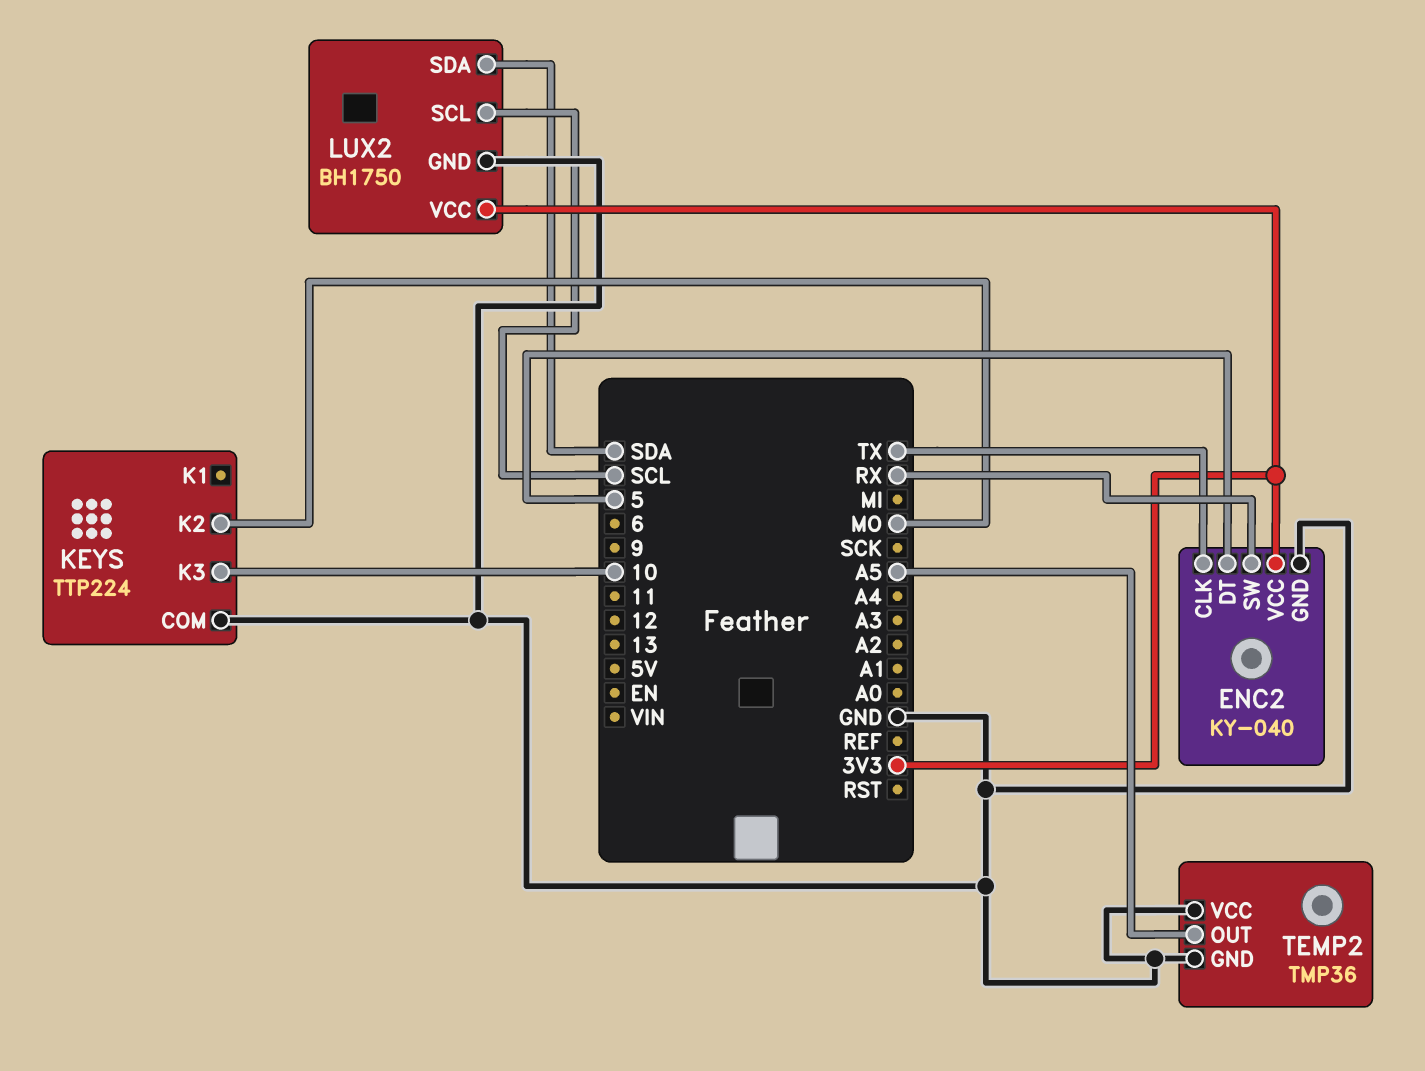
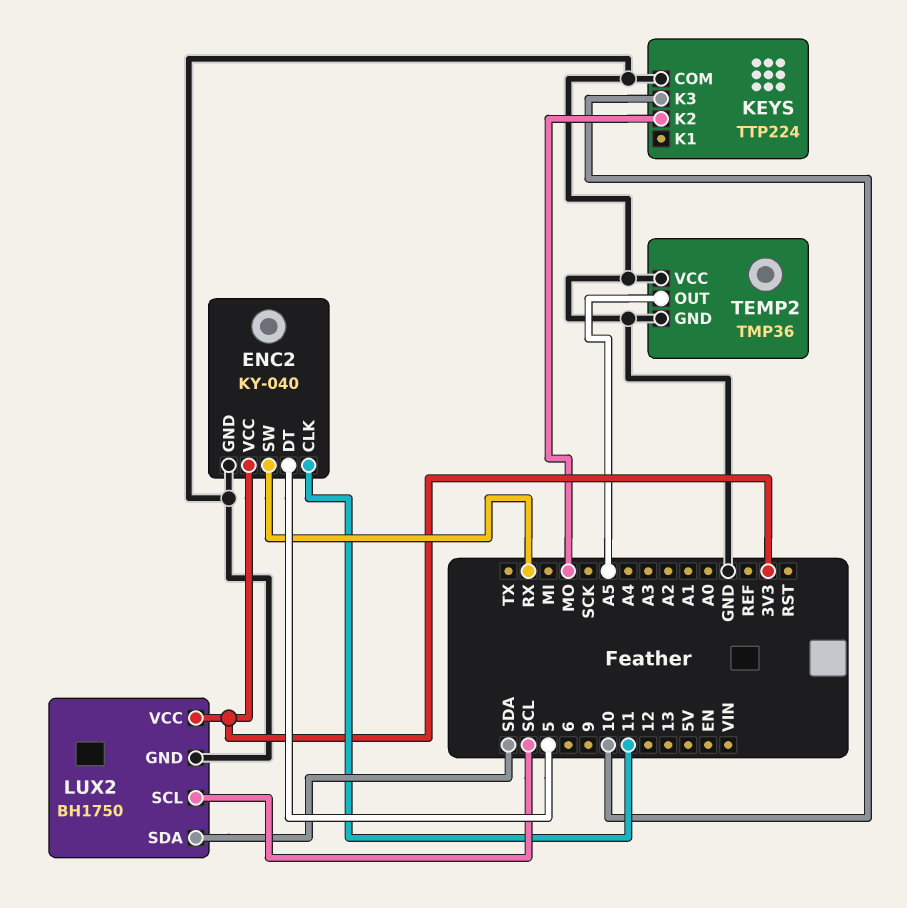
ENC2 pin CLK: TX -> 11

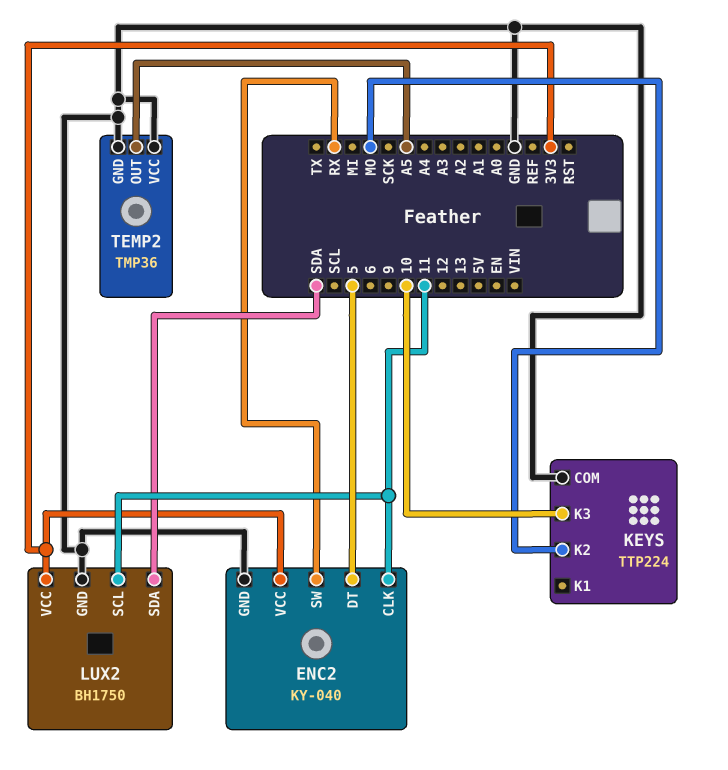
LUX2 pin SCL: SCL -> 11

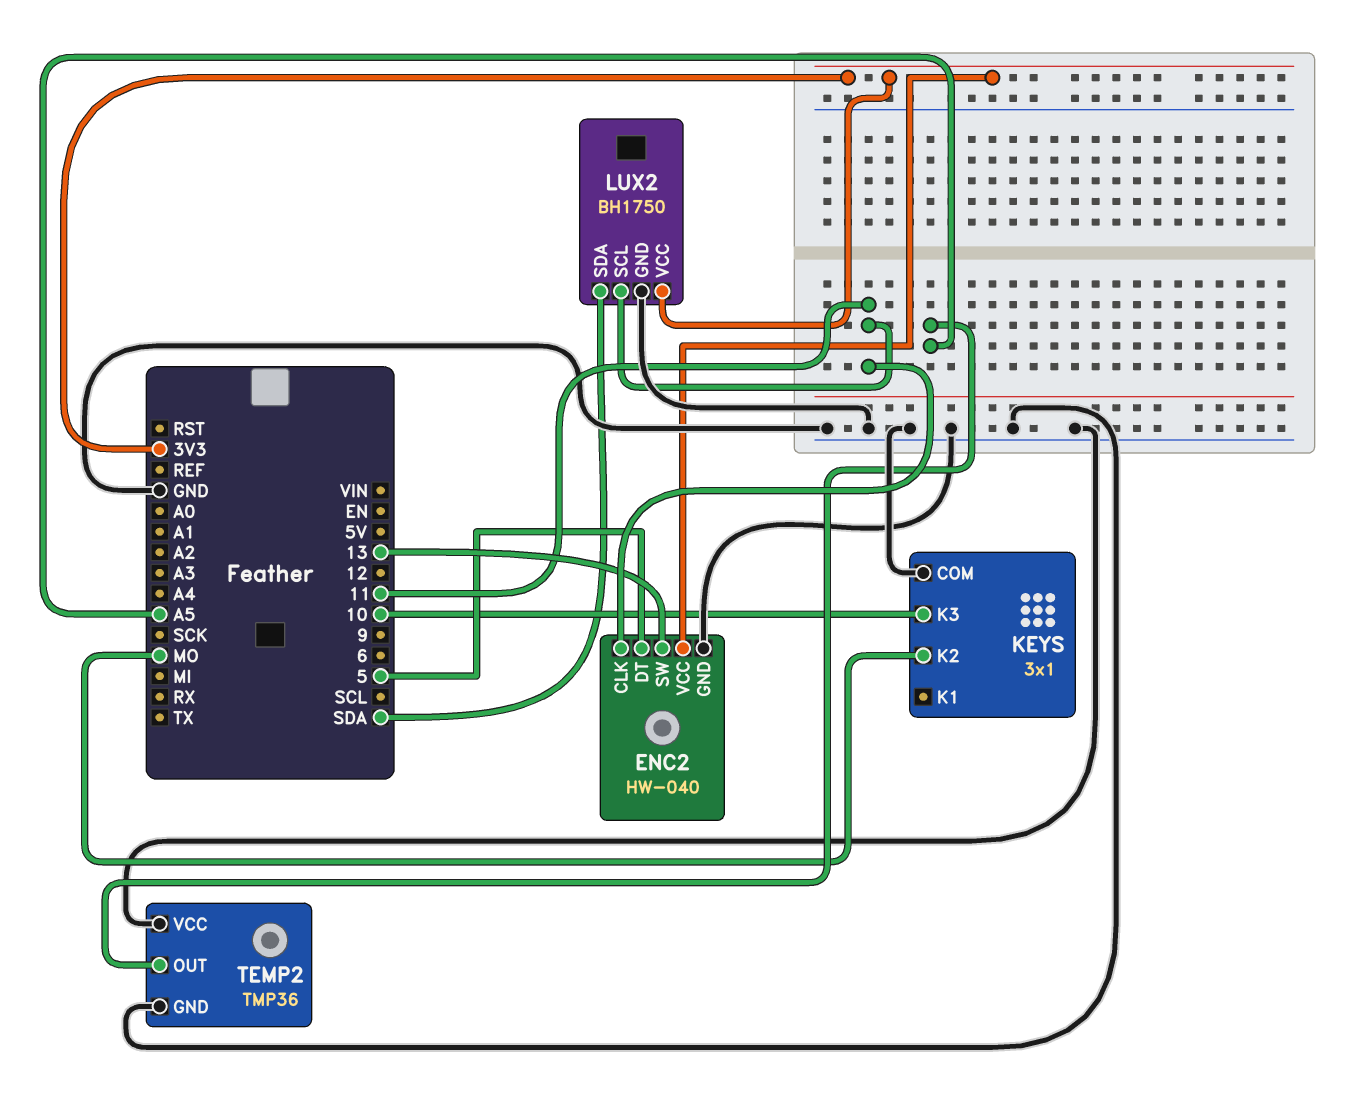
ENC2: KY-040 -> HW-040
ENC2 pin SW: RX -> 13
KEYS: TTP224 -> 3x1

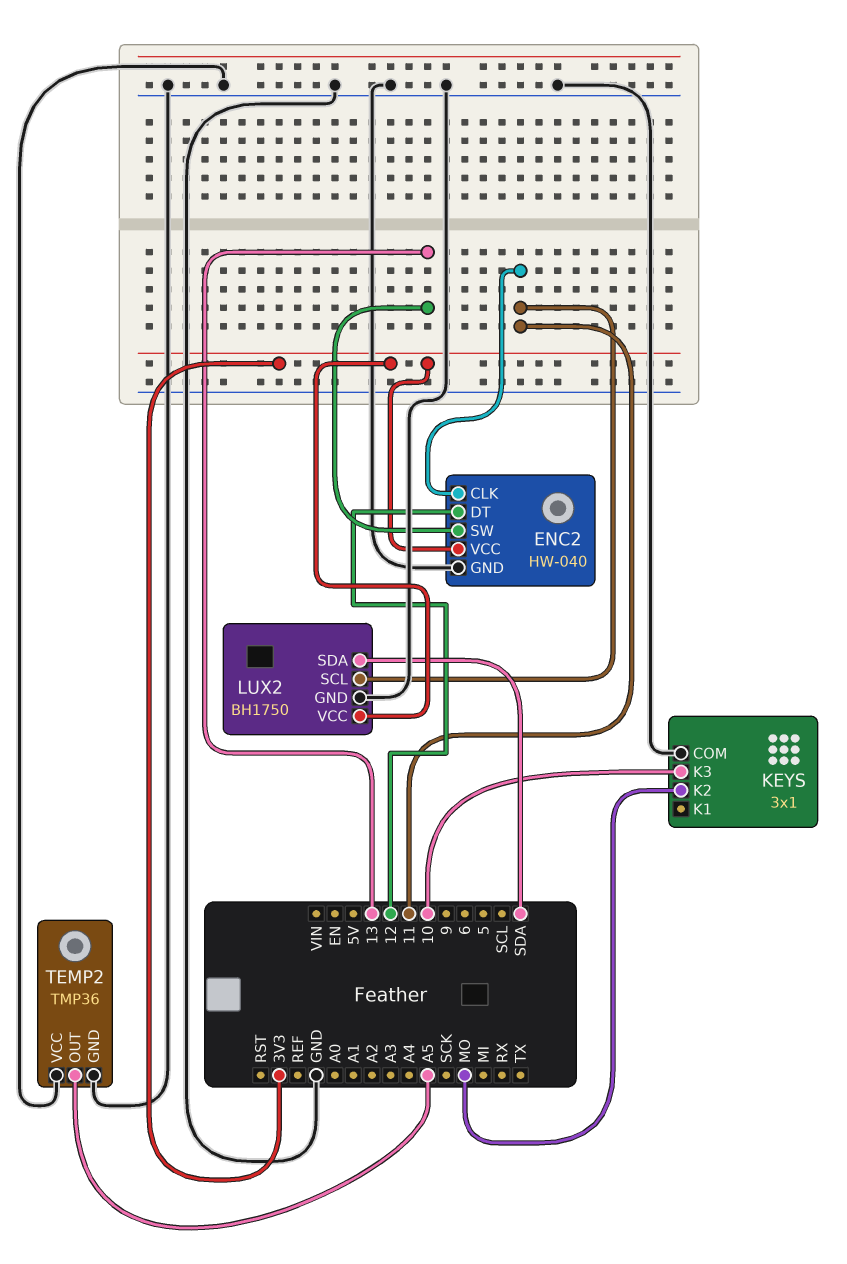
ENC2 pin DT: 5 -> 12

